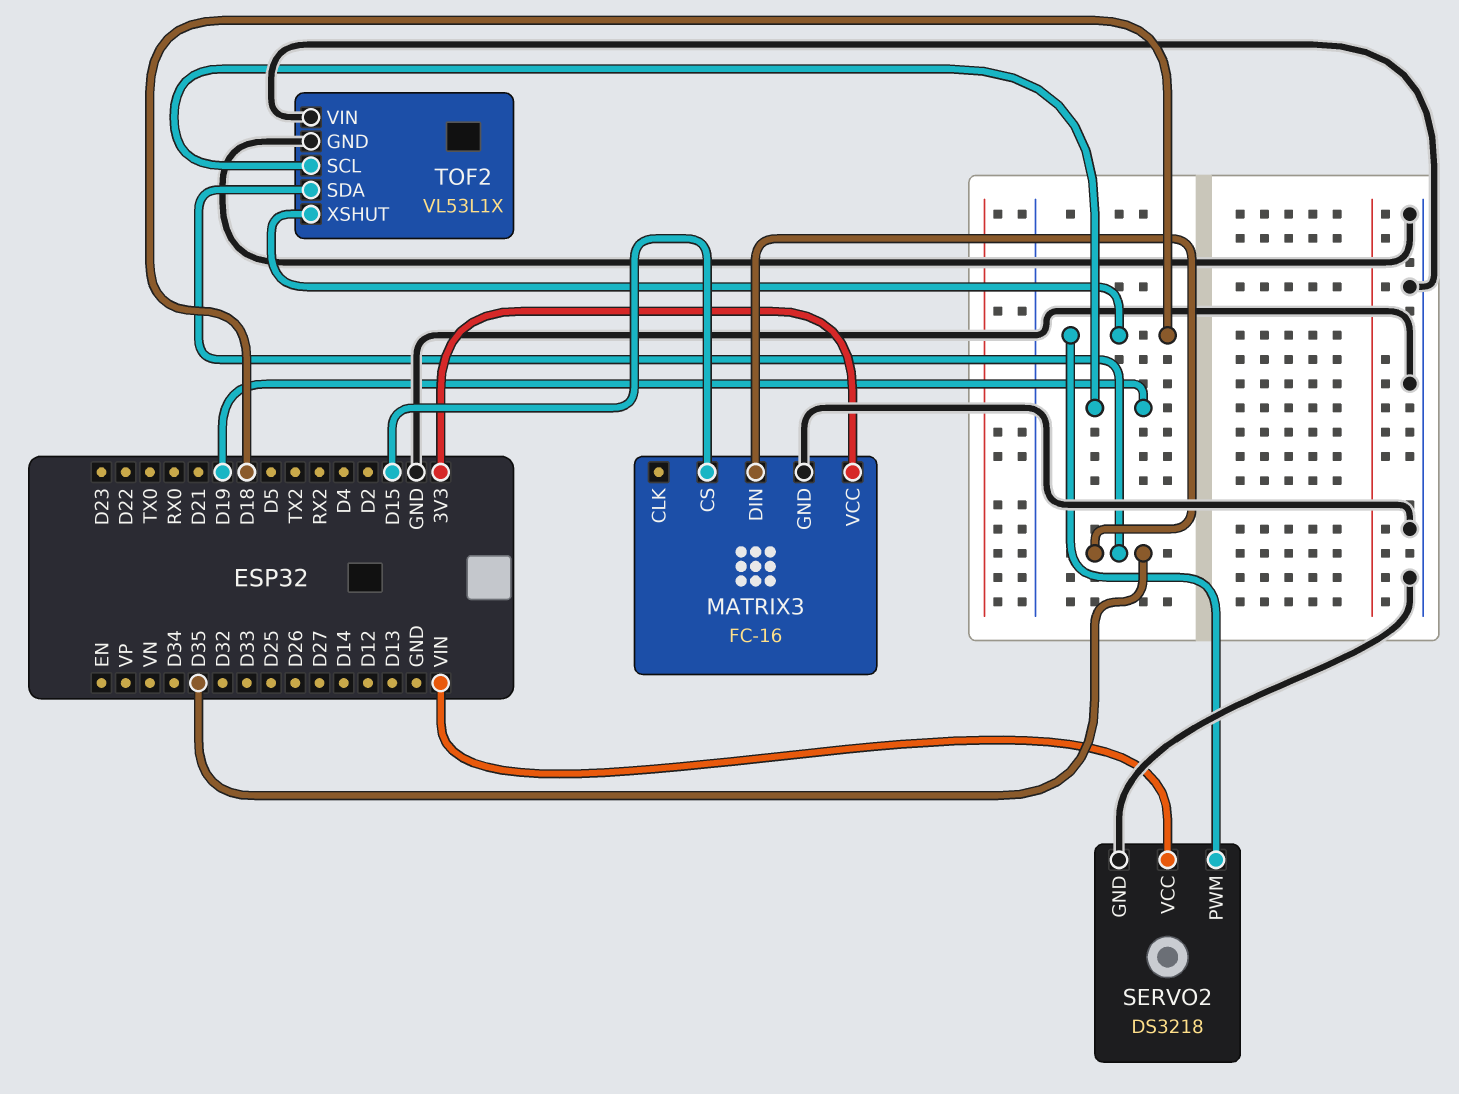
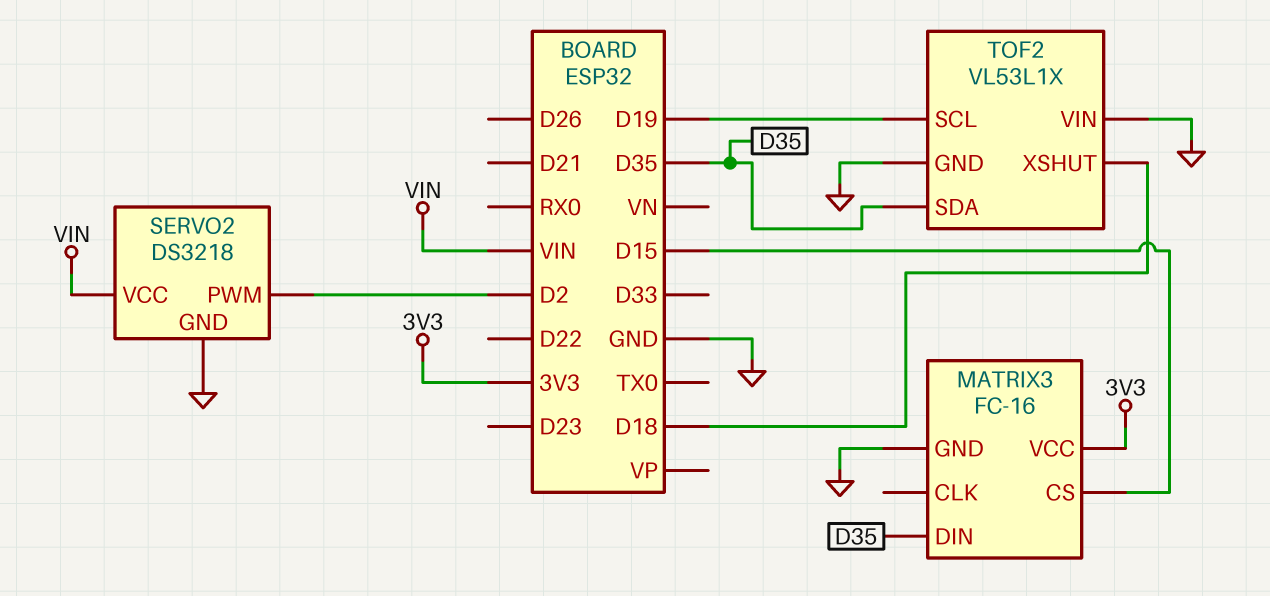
SERVO2 pin PWM: D18 -> D2

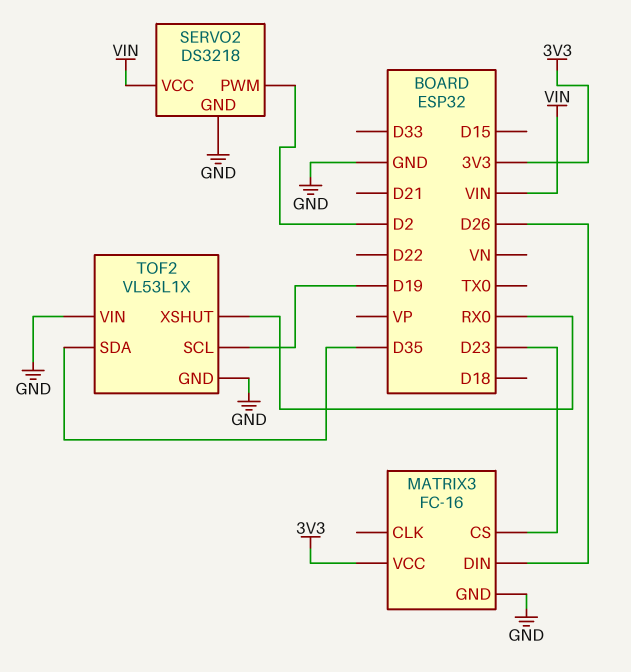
MATRIX3 pin CS: D15 -> D23
MATRIX3 pin DIN: D35 -> D26
TOF2 pin XSHUT: D18 -> RX0

